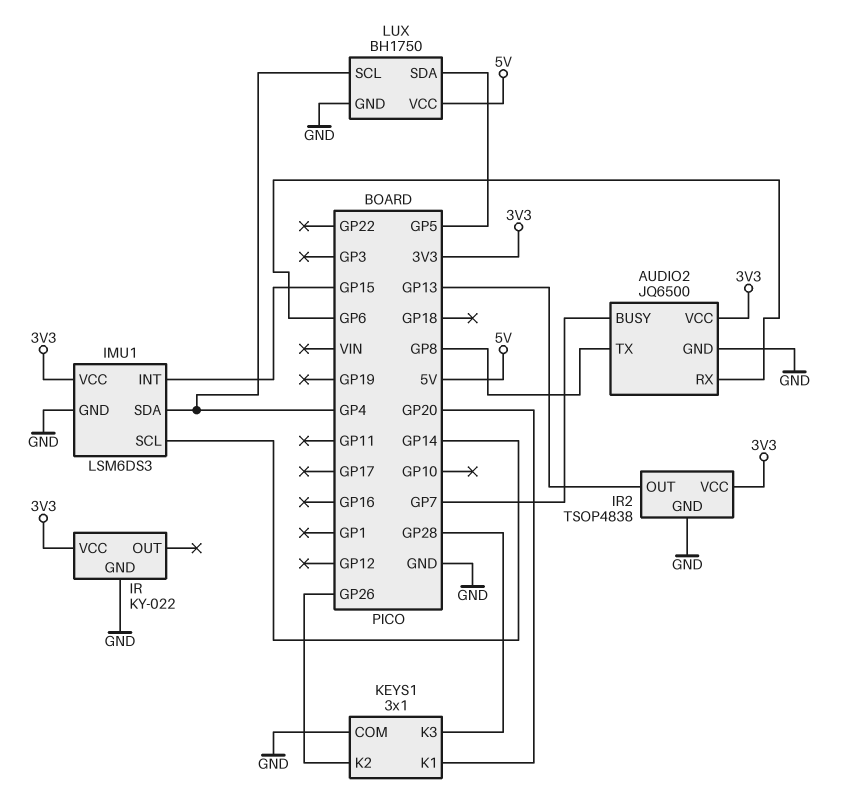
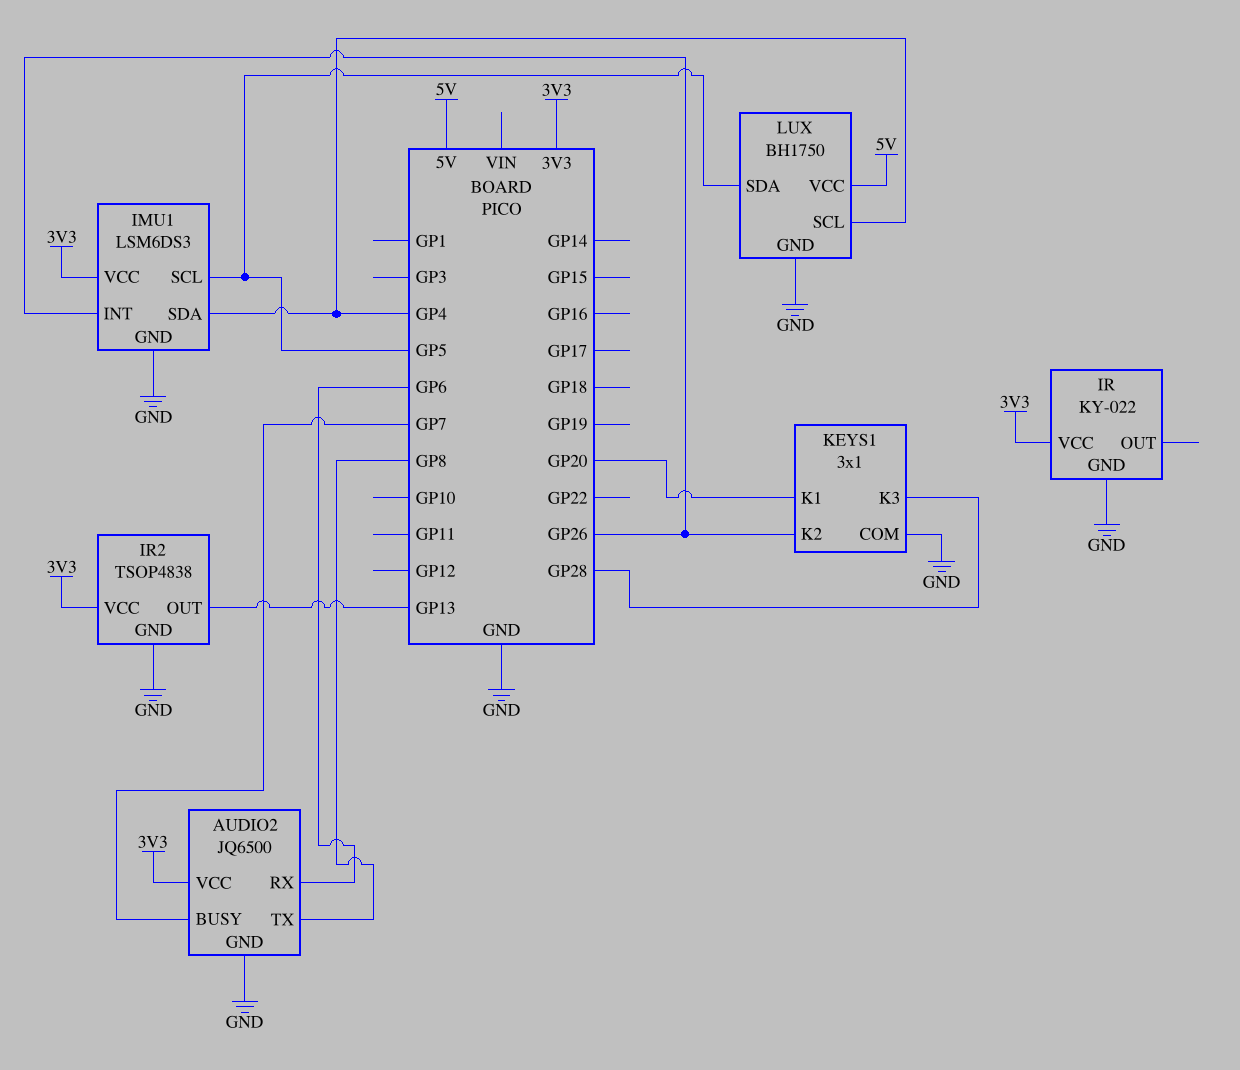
IMU1 pin INT: GP15 -> GP26
IMU1 pin SCL: GP14 -> GP5

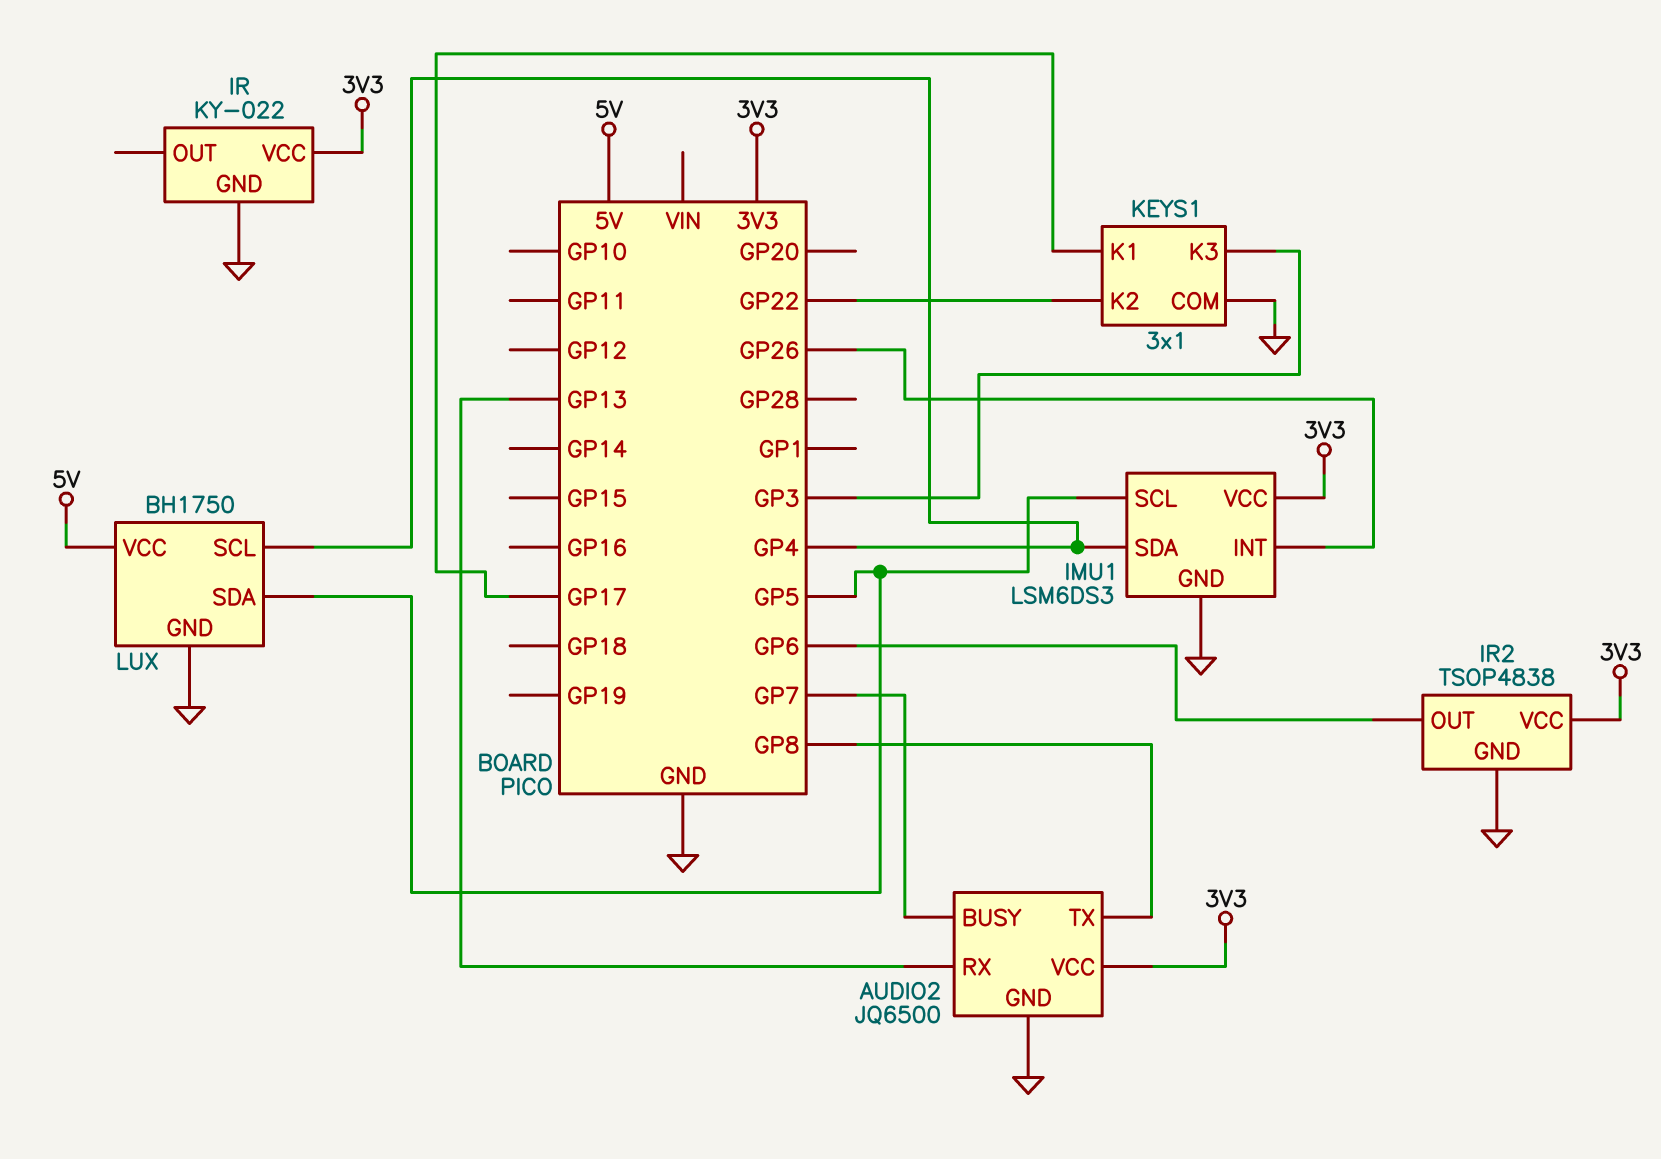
AUDIO2 pin RX: GP6 -> GP13
IR2 pin OUT: GP13 -> GP6
KEYS1 pin K1: GP20 -> GP17
KEYS1 pin K2: GP26 -> GP22
KEYS1 pin K3: GP28 -> GP3

